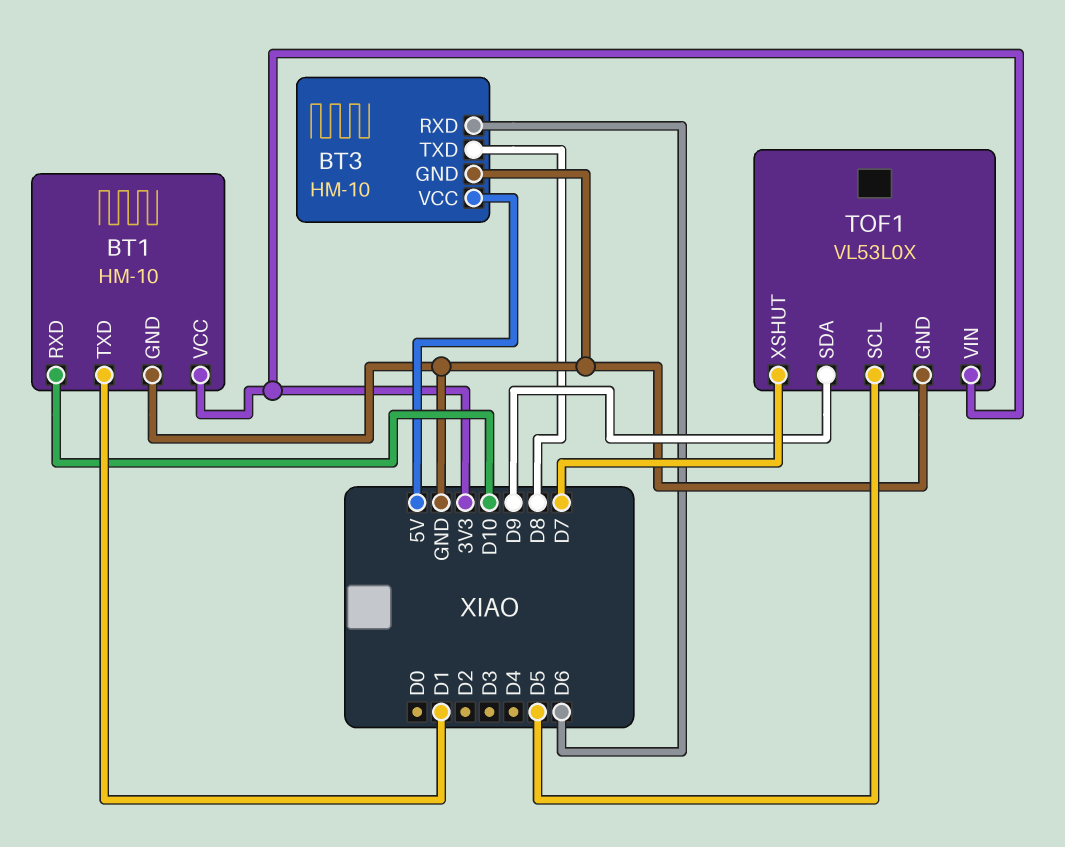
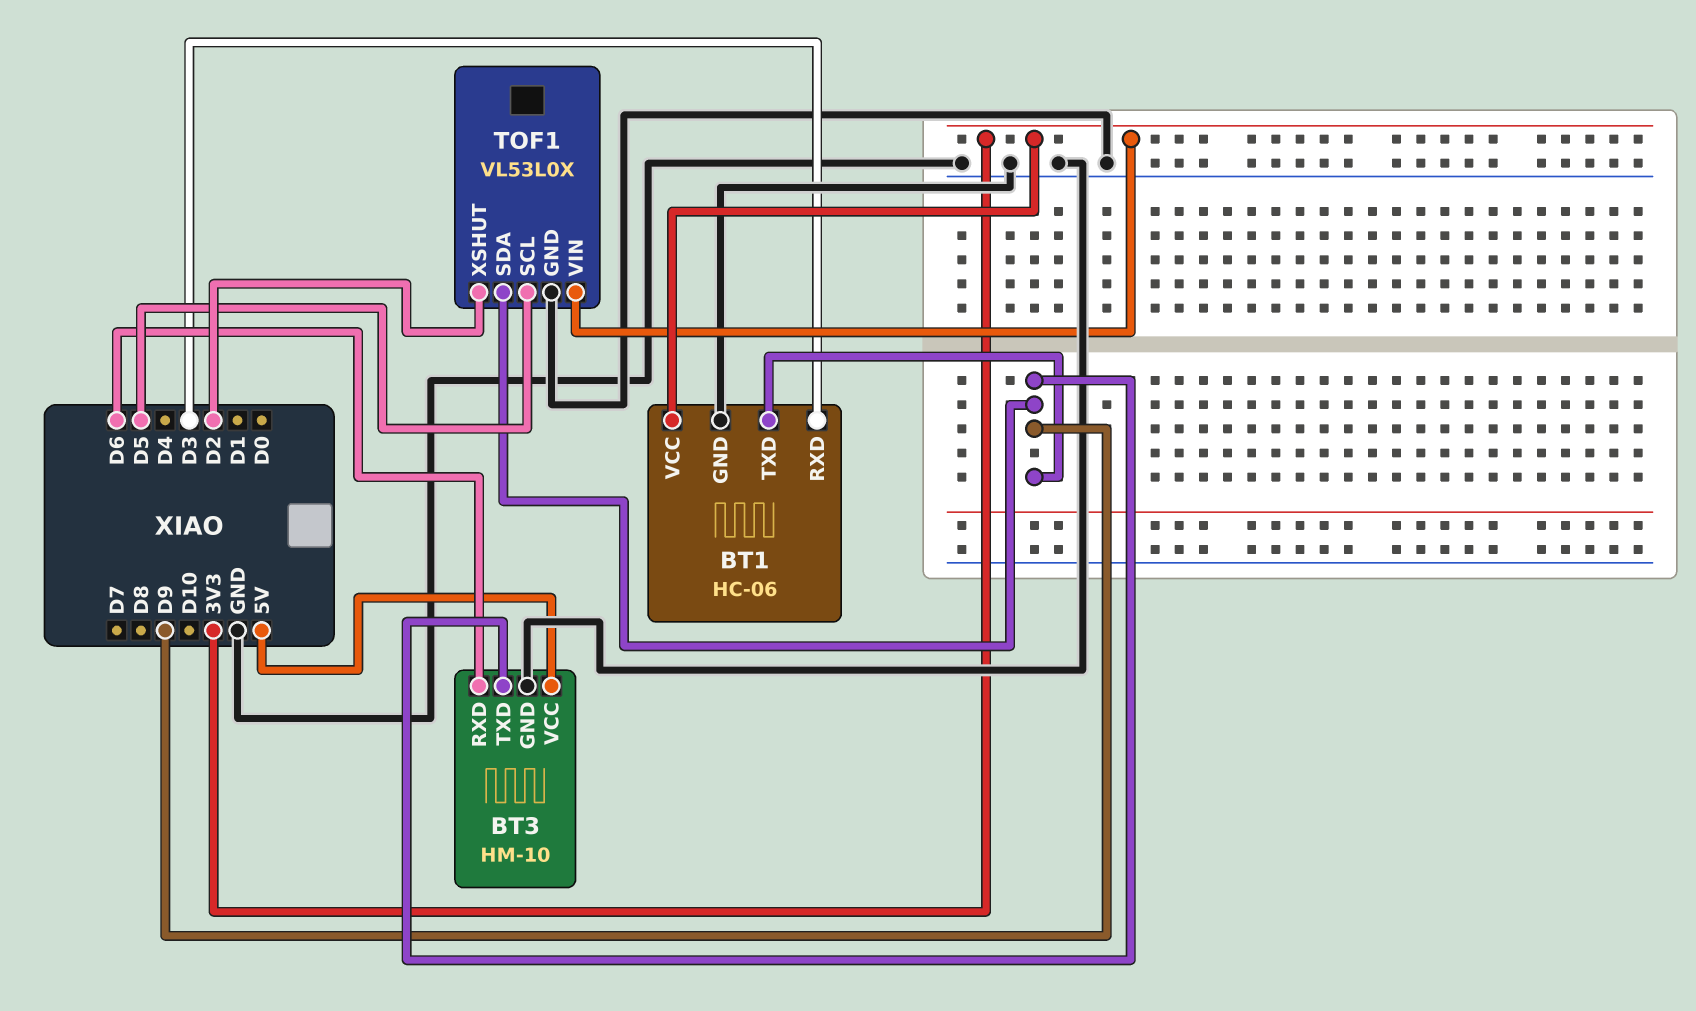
BT1: HM-10 -> HC-06
BT1 pin RXD: D10 -> D3
BT1 pin TXD: D1 -> D9
BT3 pin TXD: D8 -> D9
TOF1 pin XSHUT: D7 -> D2

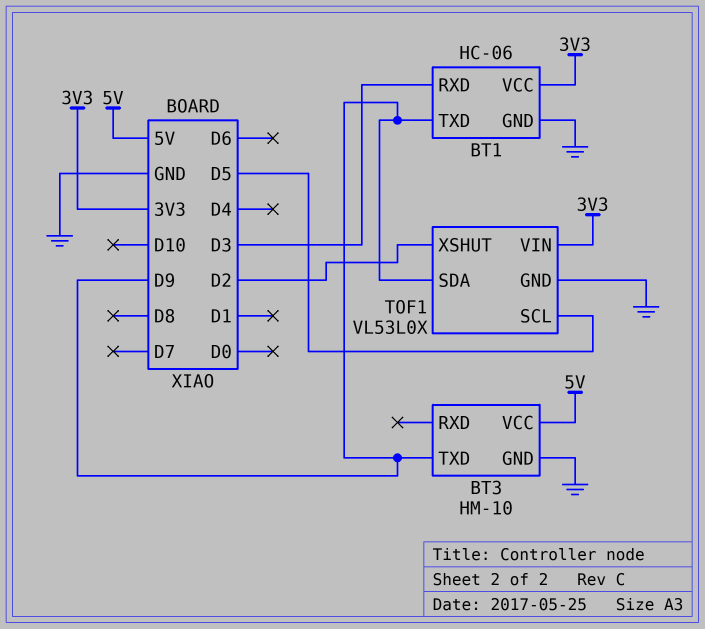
BT3 pin RXD: D6 -> none

